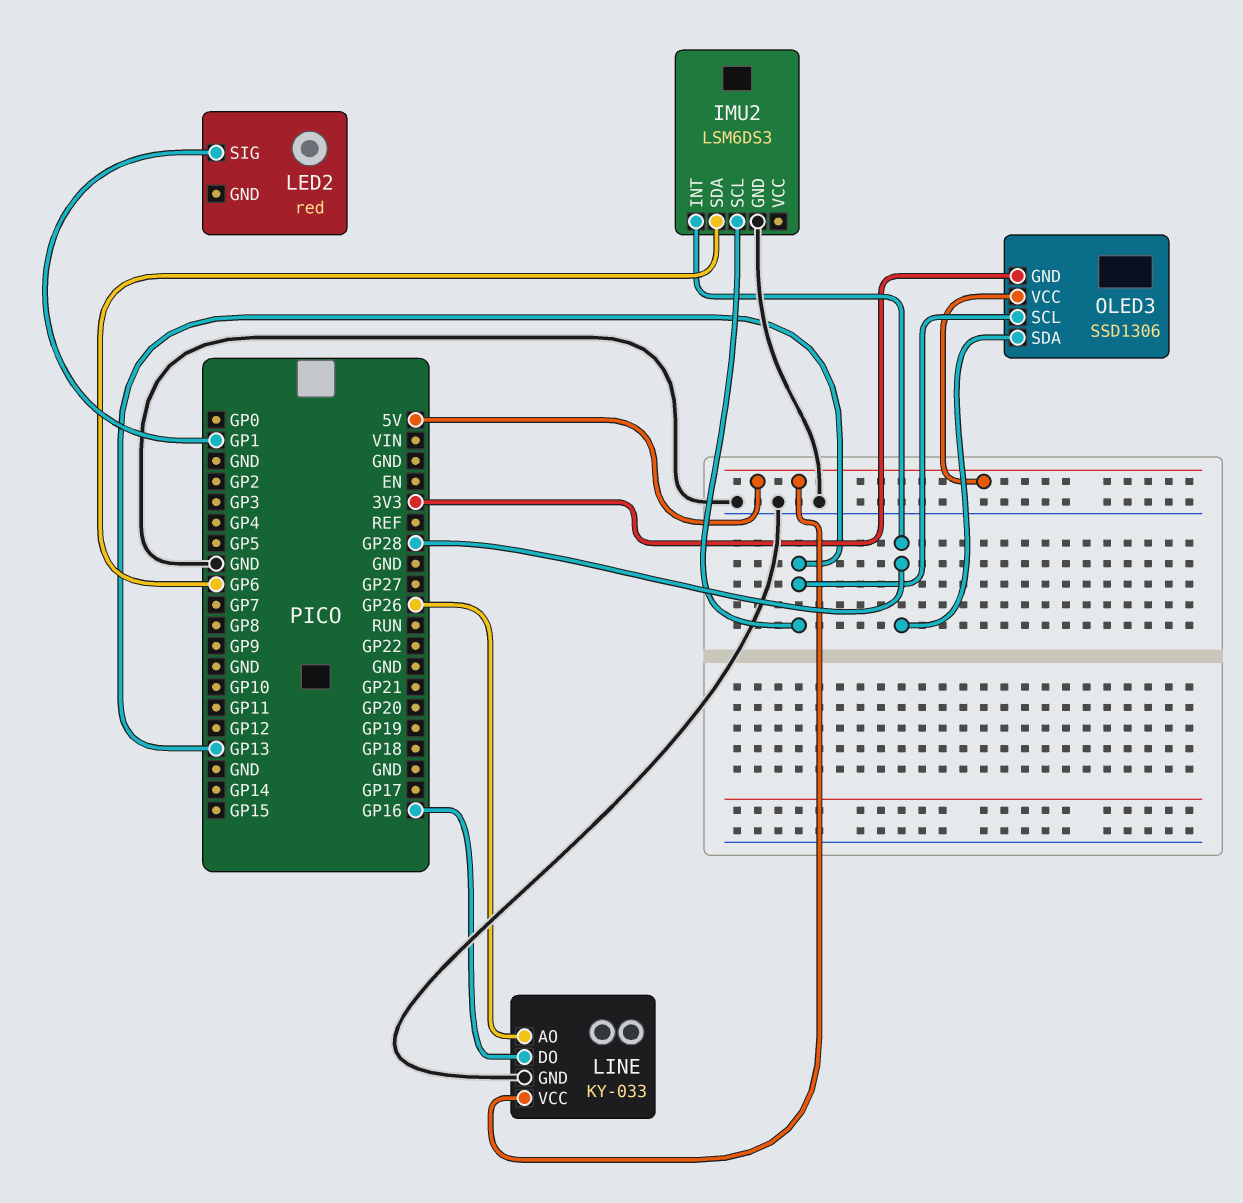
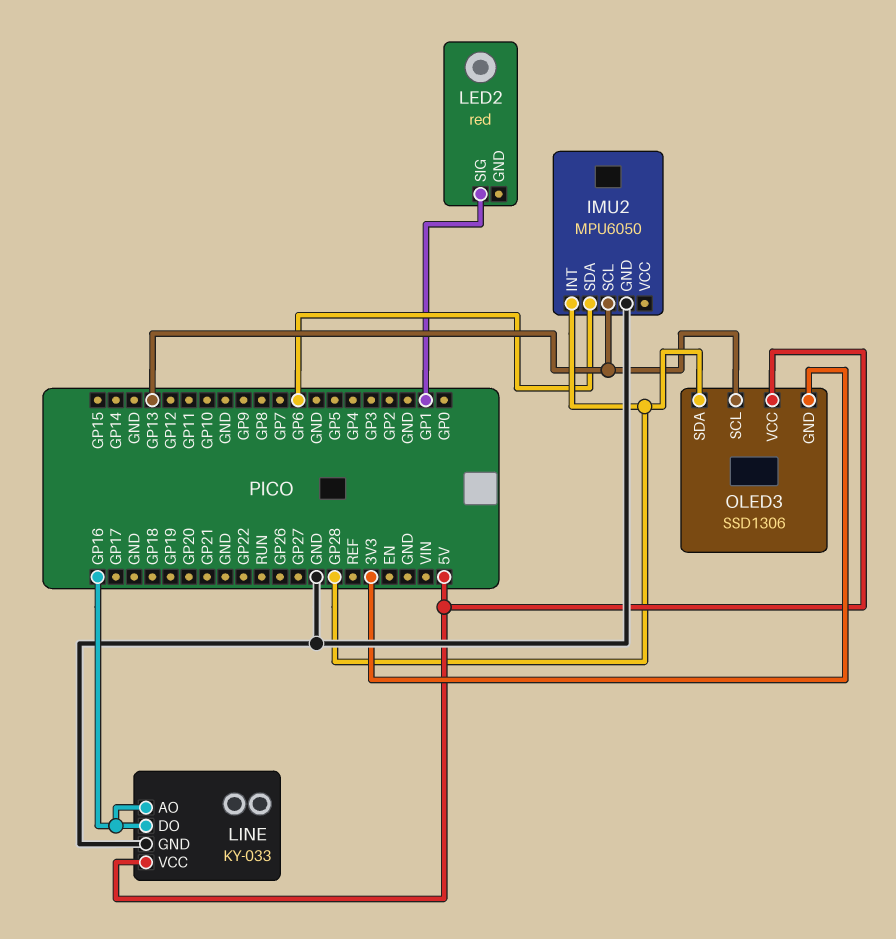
IMU2: LSM6DS3 -> MPU6050
LINE pin AO: GP26 -> GP16

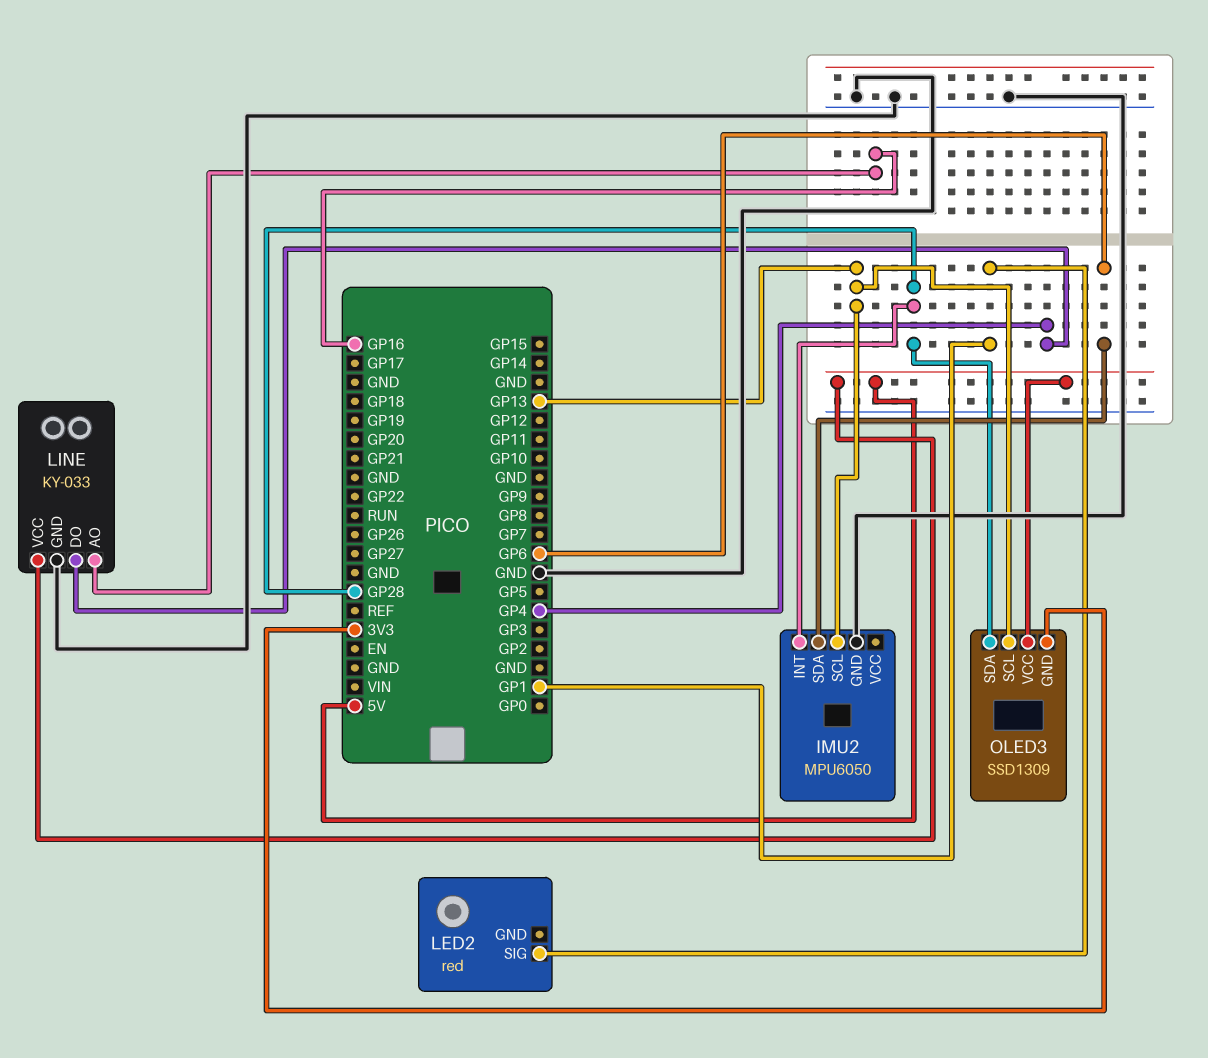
LINE pin DO: GP16 -> GP4
OLED3: SSD1306 -> SSD1309

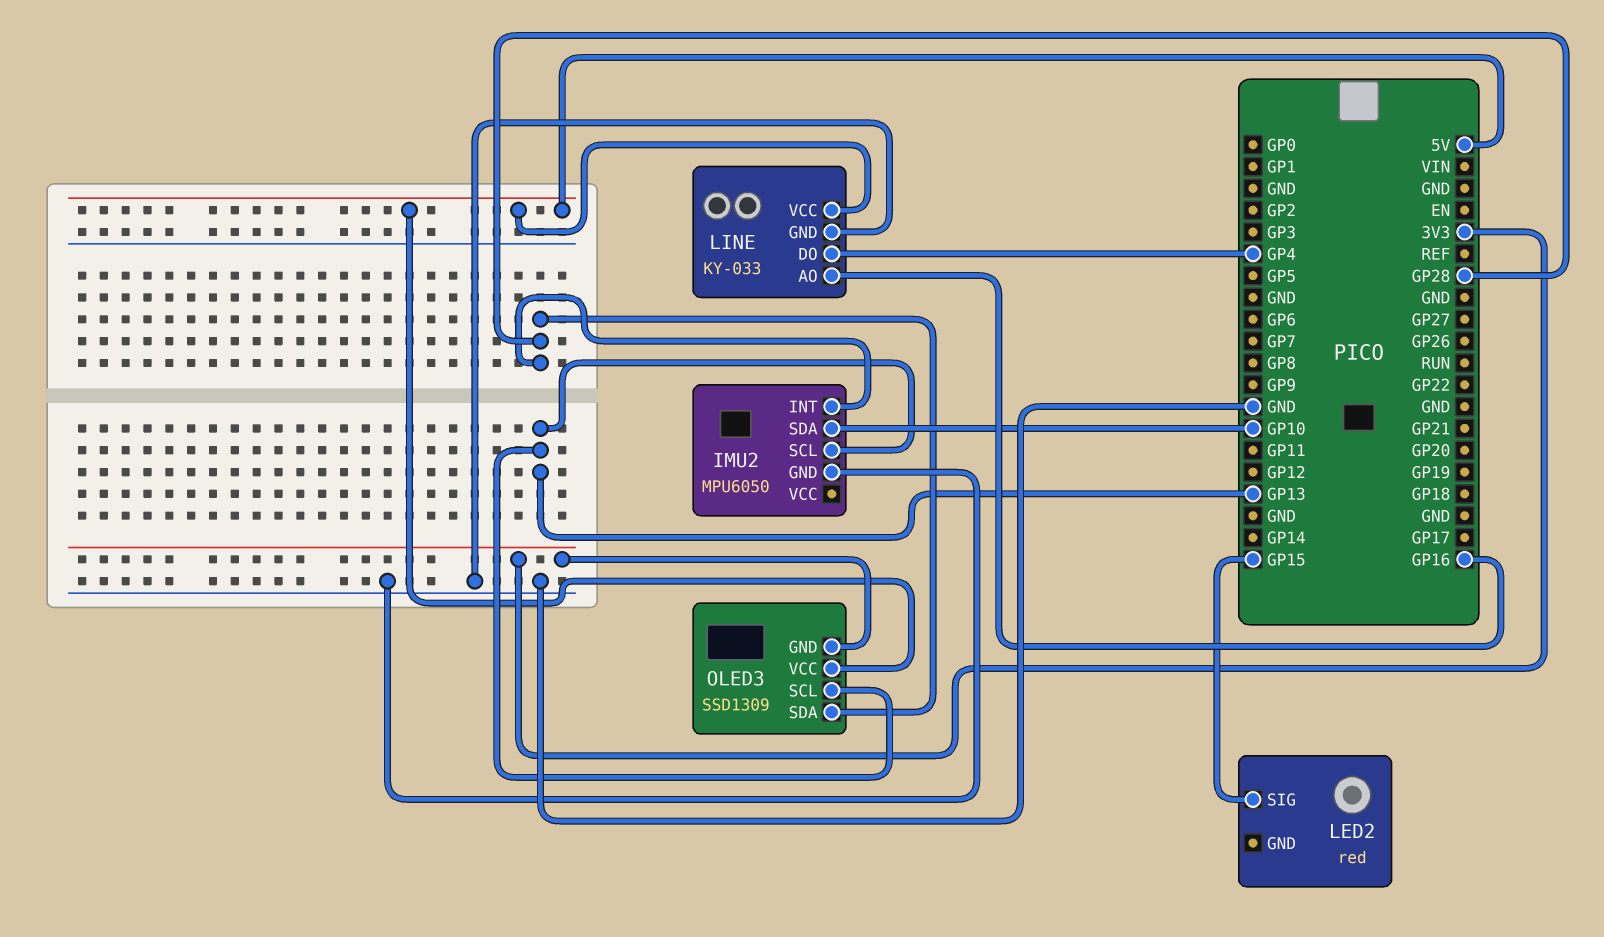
IMU2 pin SDA: GP6 -> GP10
LED2 pin SIG: GP1 -> GP15

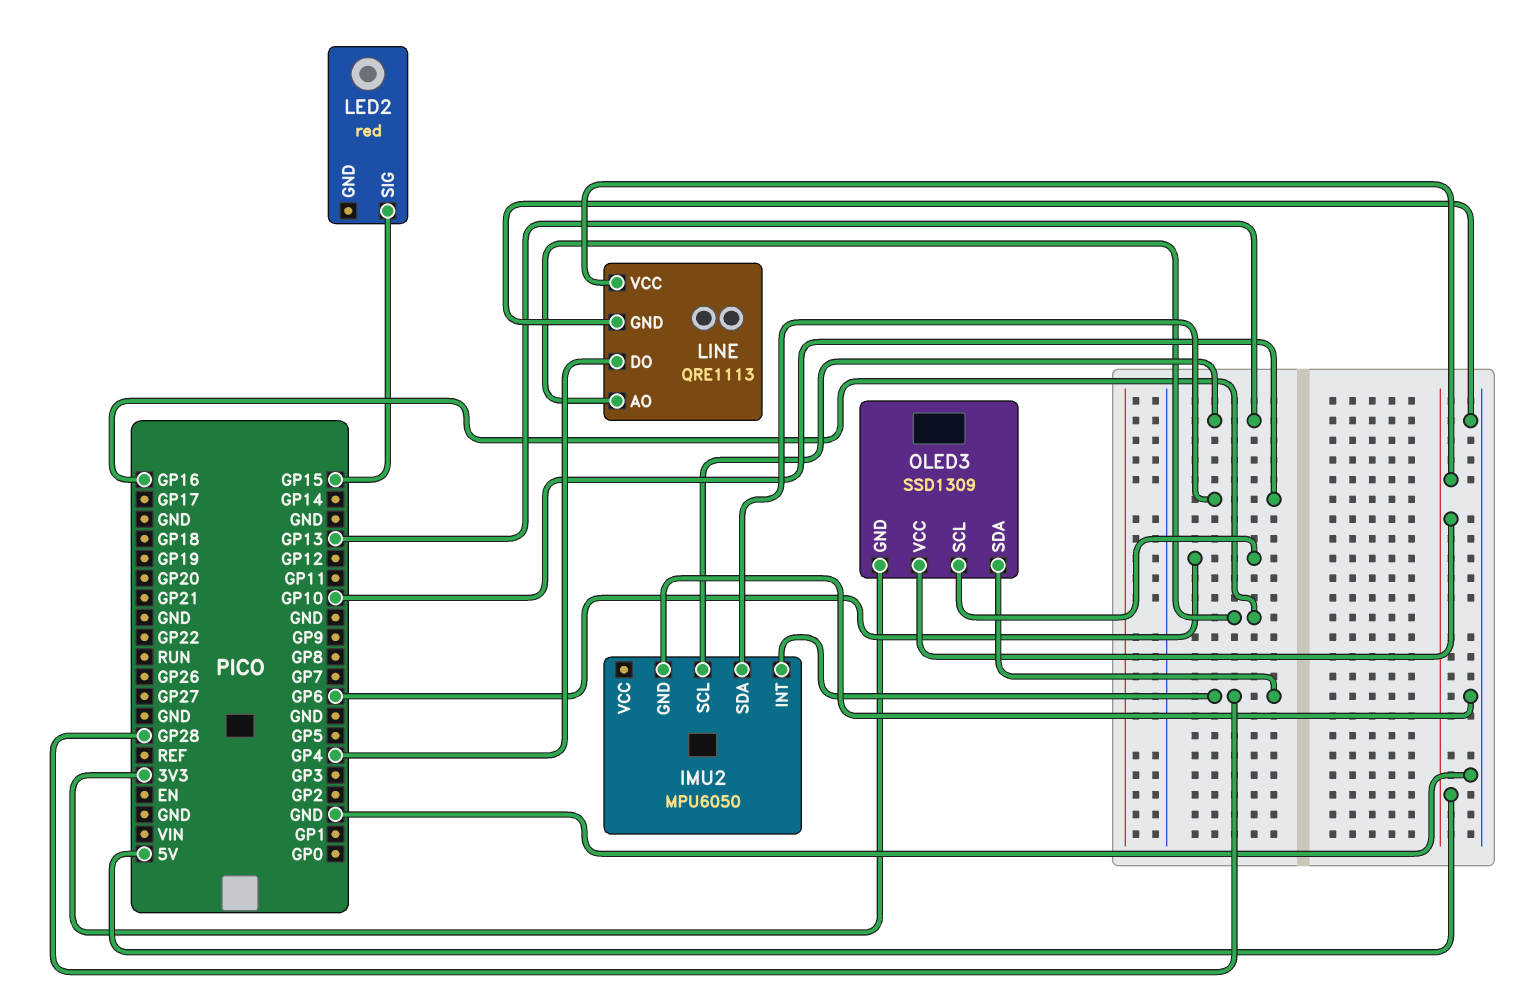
LINE: KY-033 -> QRE1113
OLED3 pin SCL: GP13 -> GP6

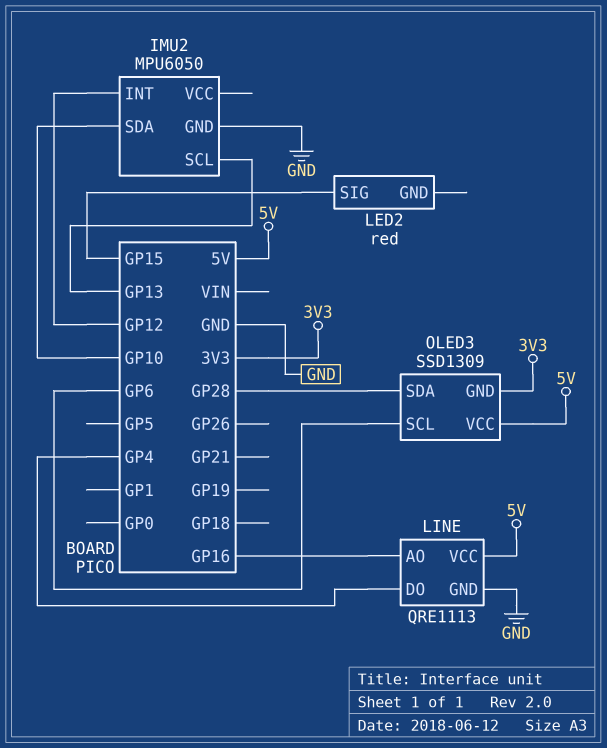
IMU2 pin INT: GP28 -> GP12

